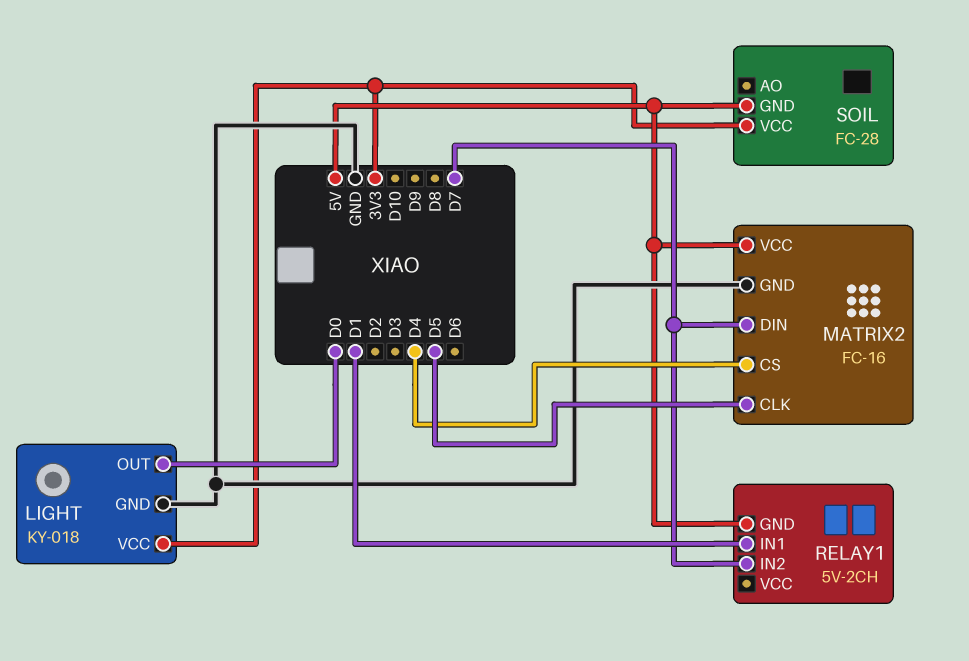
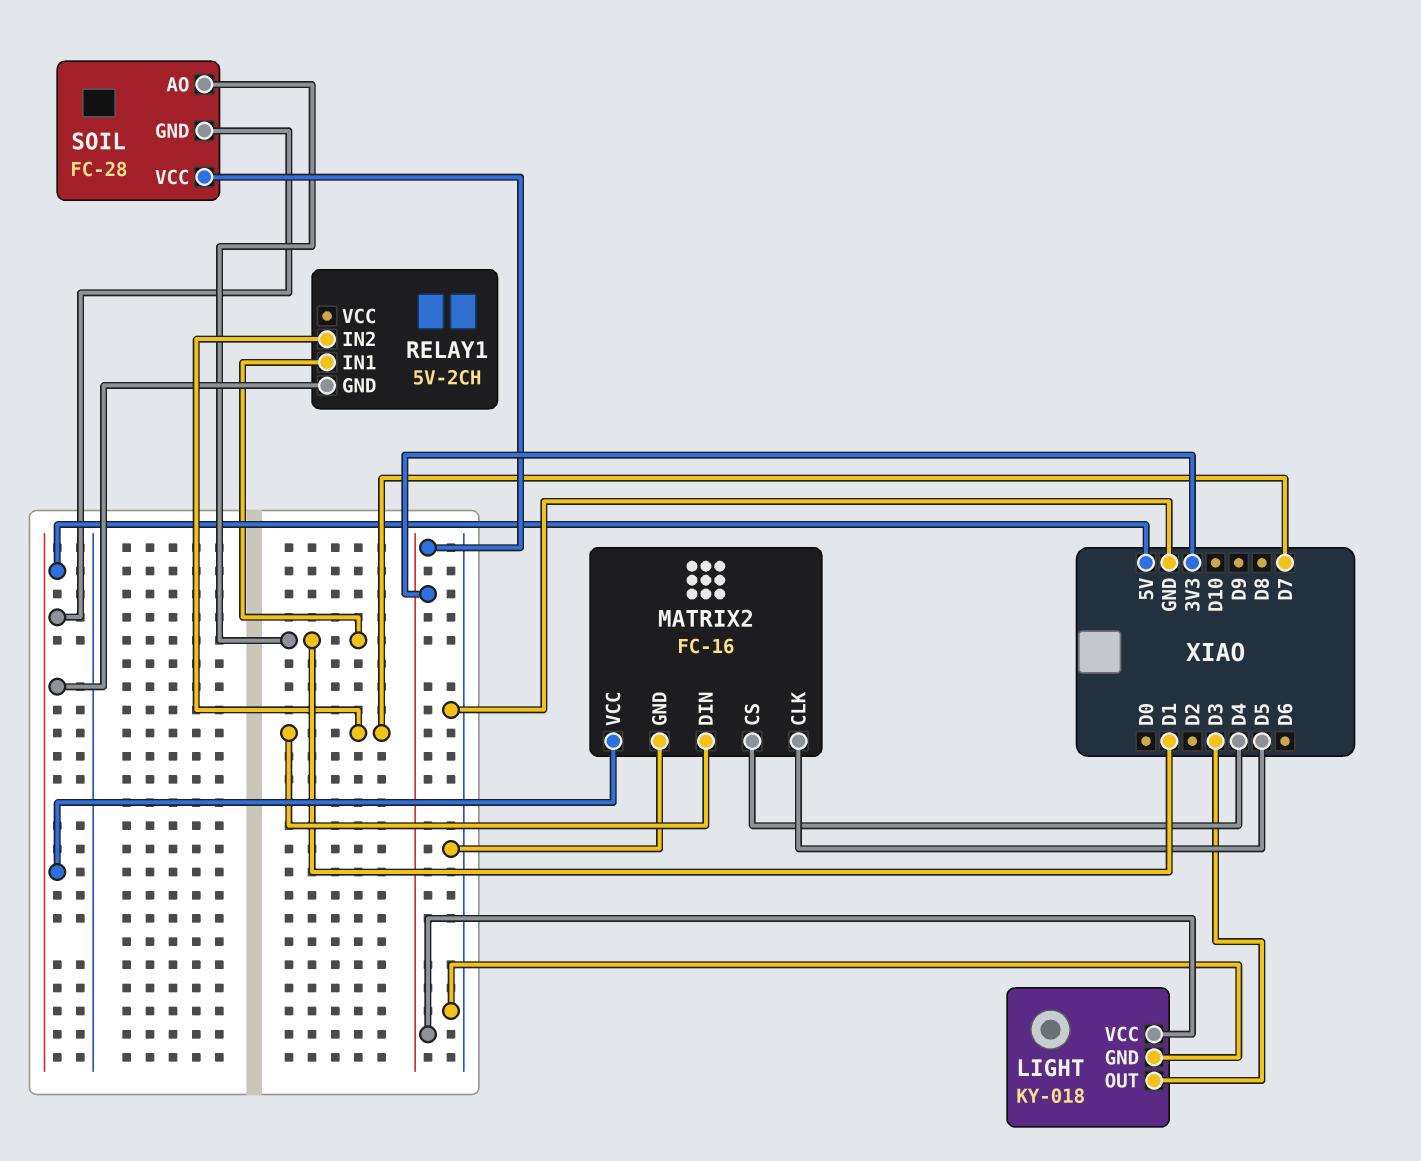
LIGHT pin OUT: D0 -> D3
SOIL pin AO: none -> D1

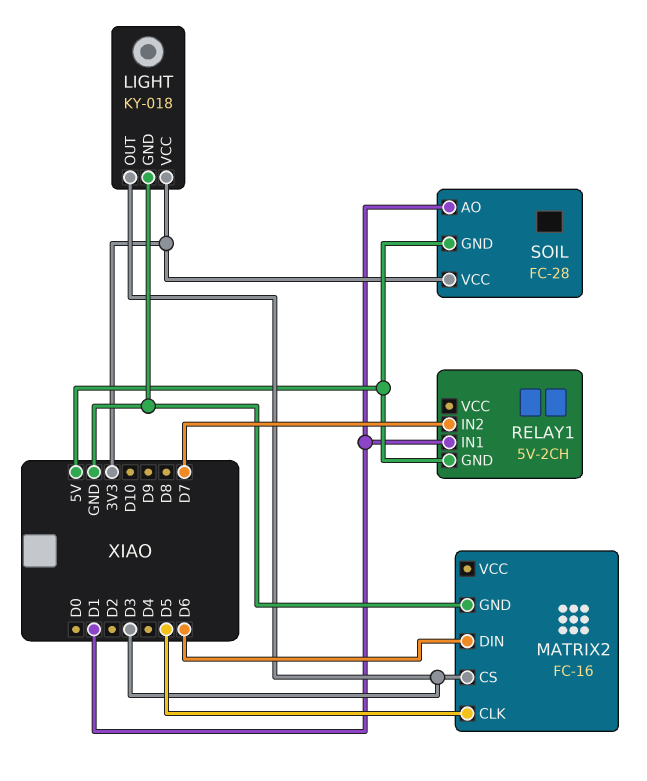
MATRIX2 pin CS: D4 -> D3
MATRIX2 pin DIN: D7 -> D6
MATRIX2 pin VCC: 5V -> none

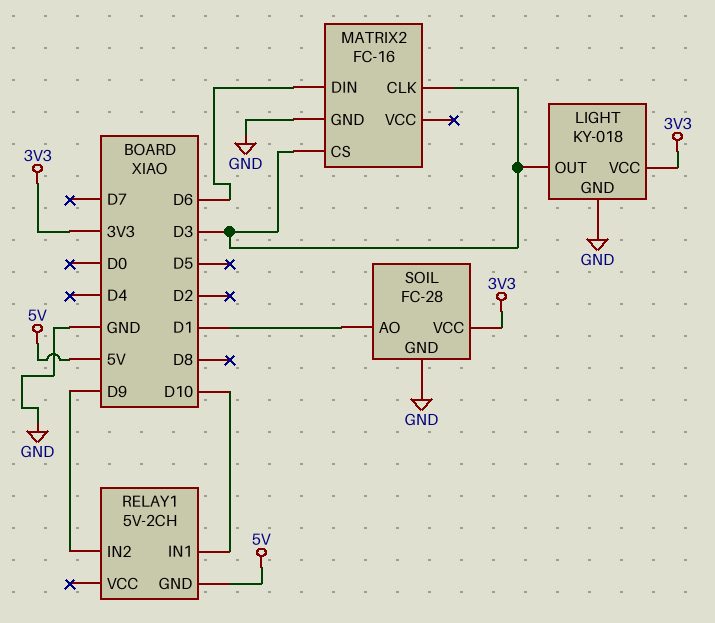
MATRIX2 pin CLK: D5 -> D3
RELAY1 pin IN1: D1 -> D10
RELAY1 pin IN2: D7 -> D9
SOIL pin GND: 5V -> GND

